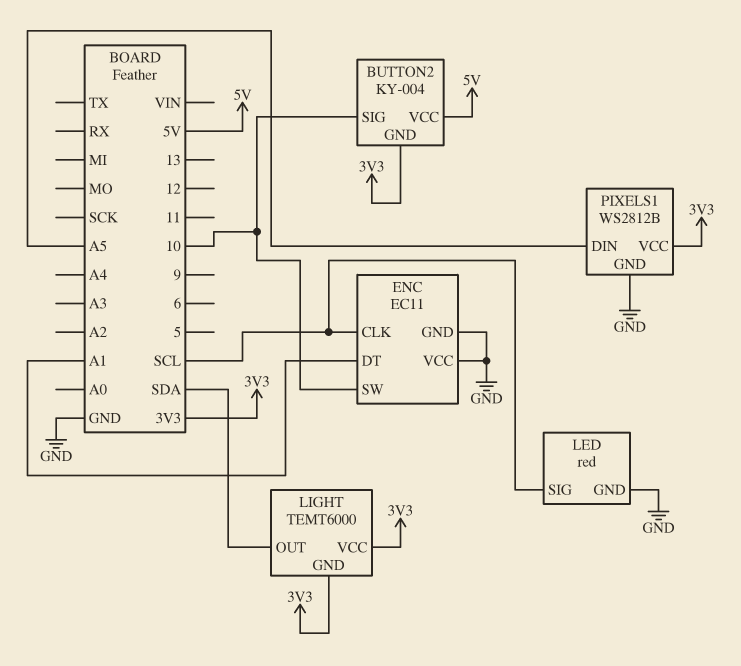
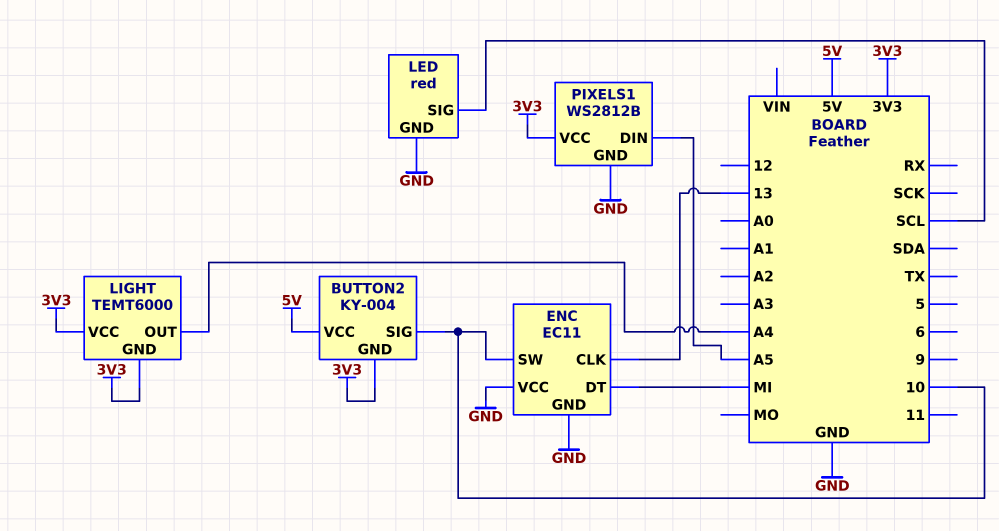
ENC pin CLK: SCL -> 13
ENC pin DT: A1 -> MI
LIGHT pin OUT: SDA -> A4

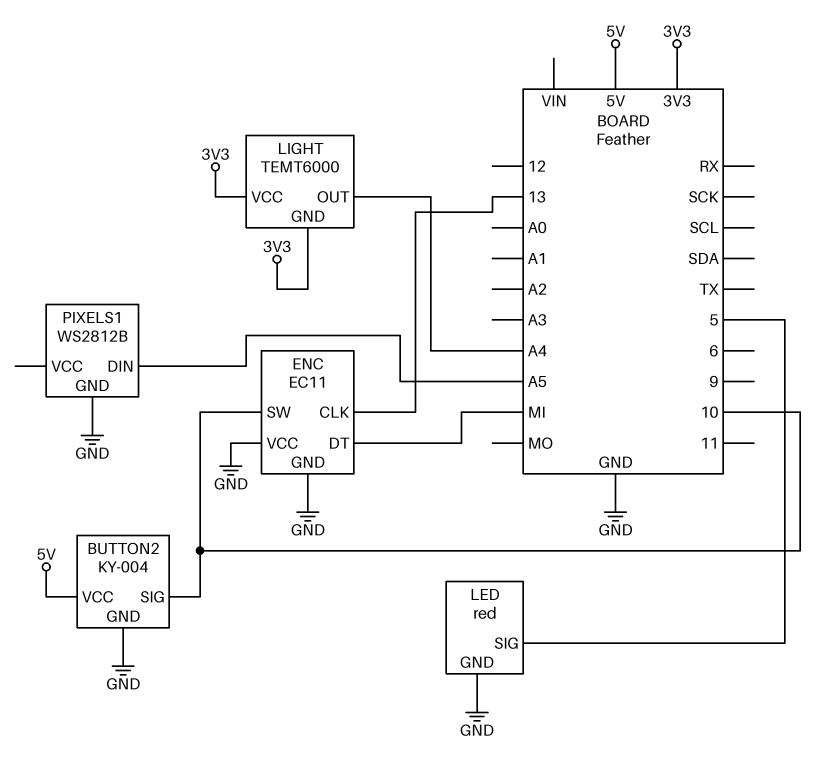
BUTTON2 pin GND: 3V3 -> GND
LED pin SIG: SCL -> 5
PIXELS1 pin VCC: 3V3 -> none

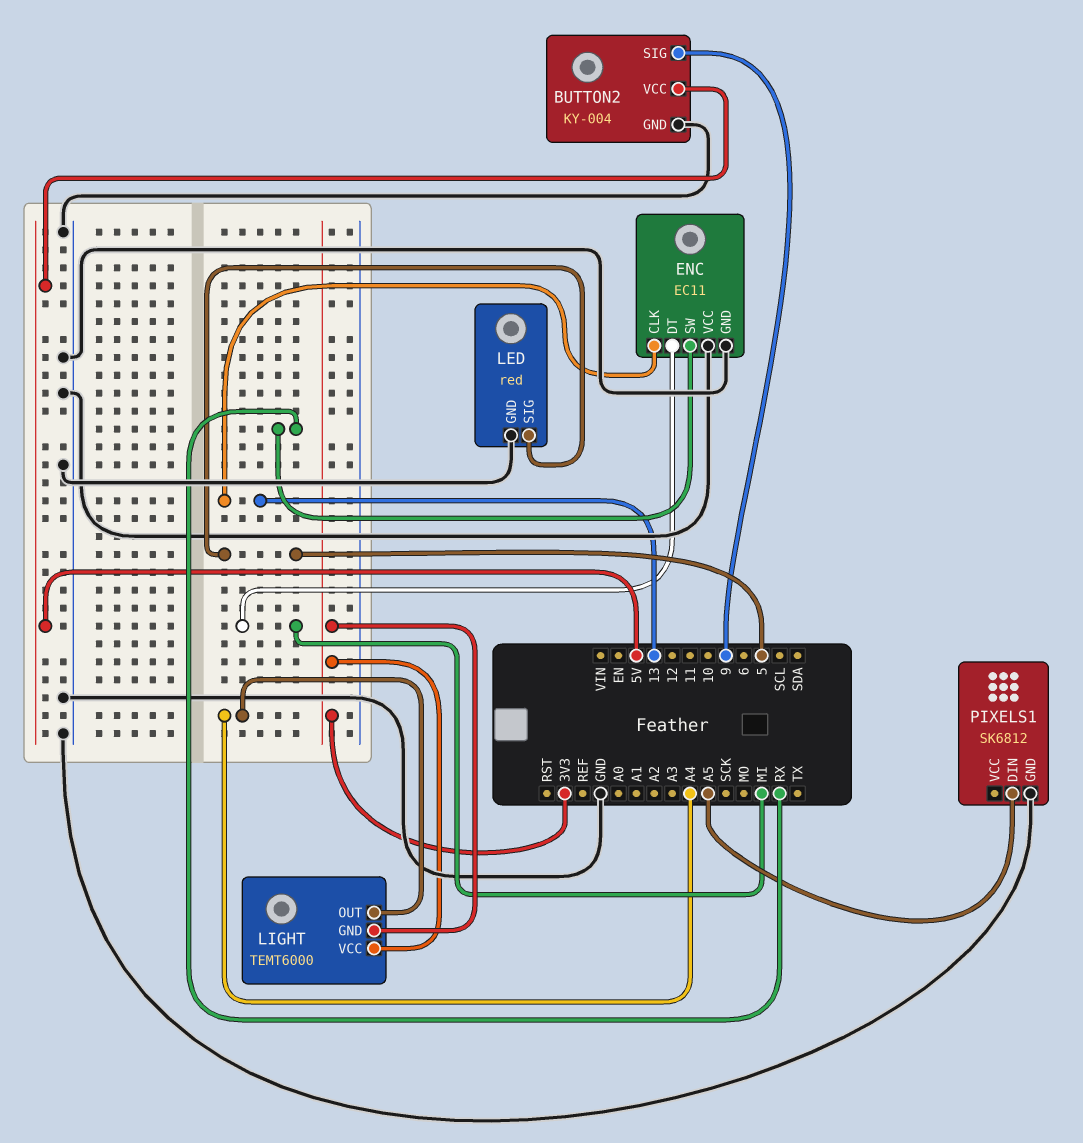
BUTTON2 pin SIG: 10 -> 9
ENC pin SW: 10 -> RX
PIXELS1: WS2812B -> SK6812

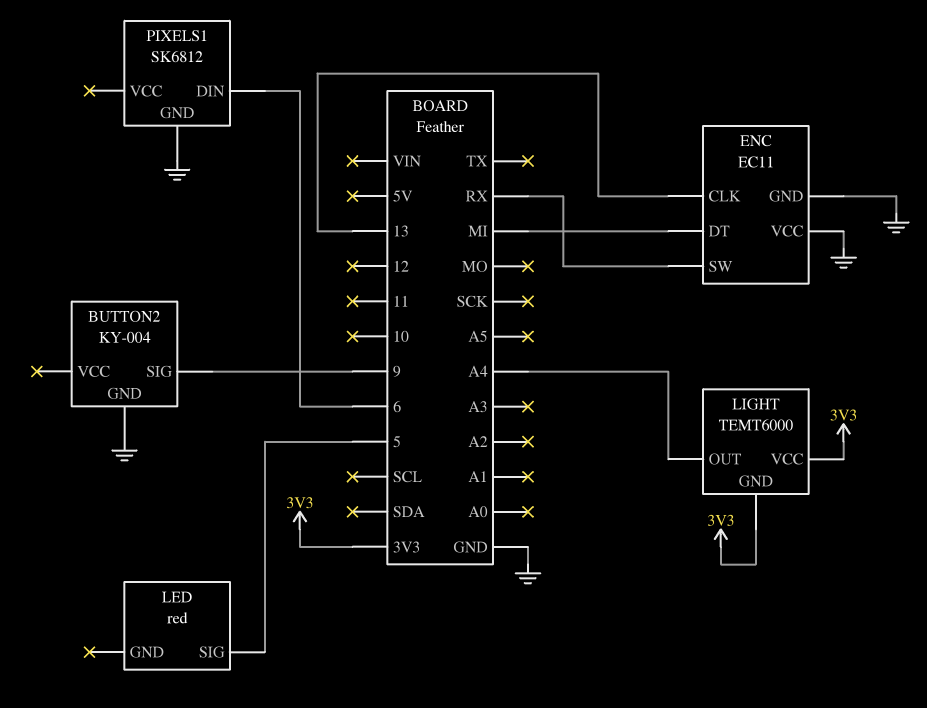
BUTTON2 pin VCC: 5V -> none
LED pin GND: GND -> none
PIXELS1 pin DIN: A5 -> 6

